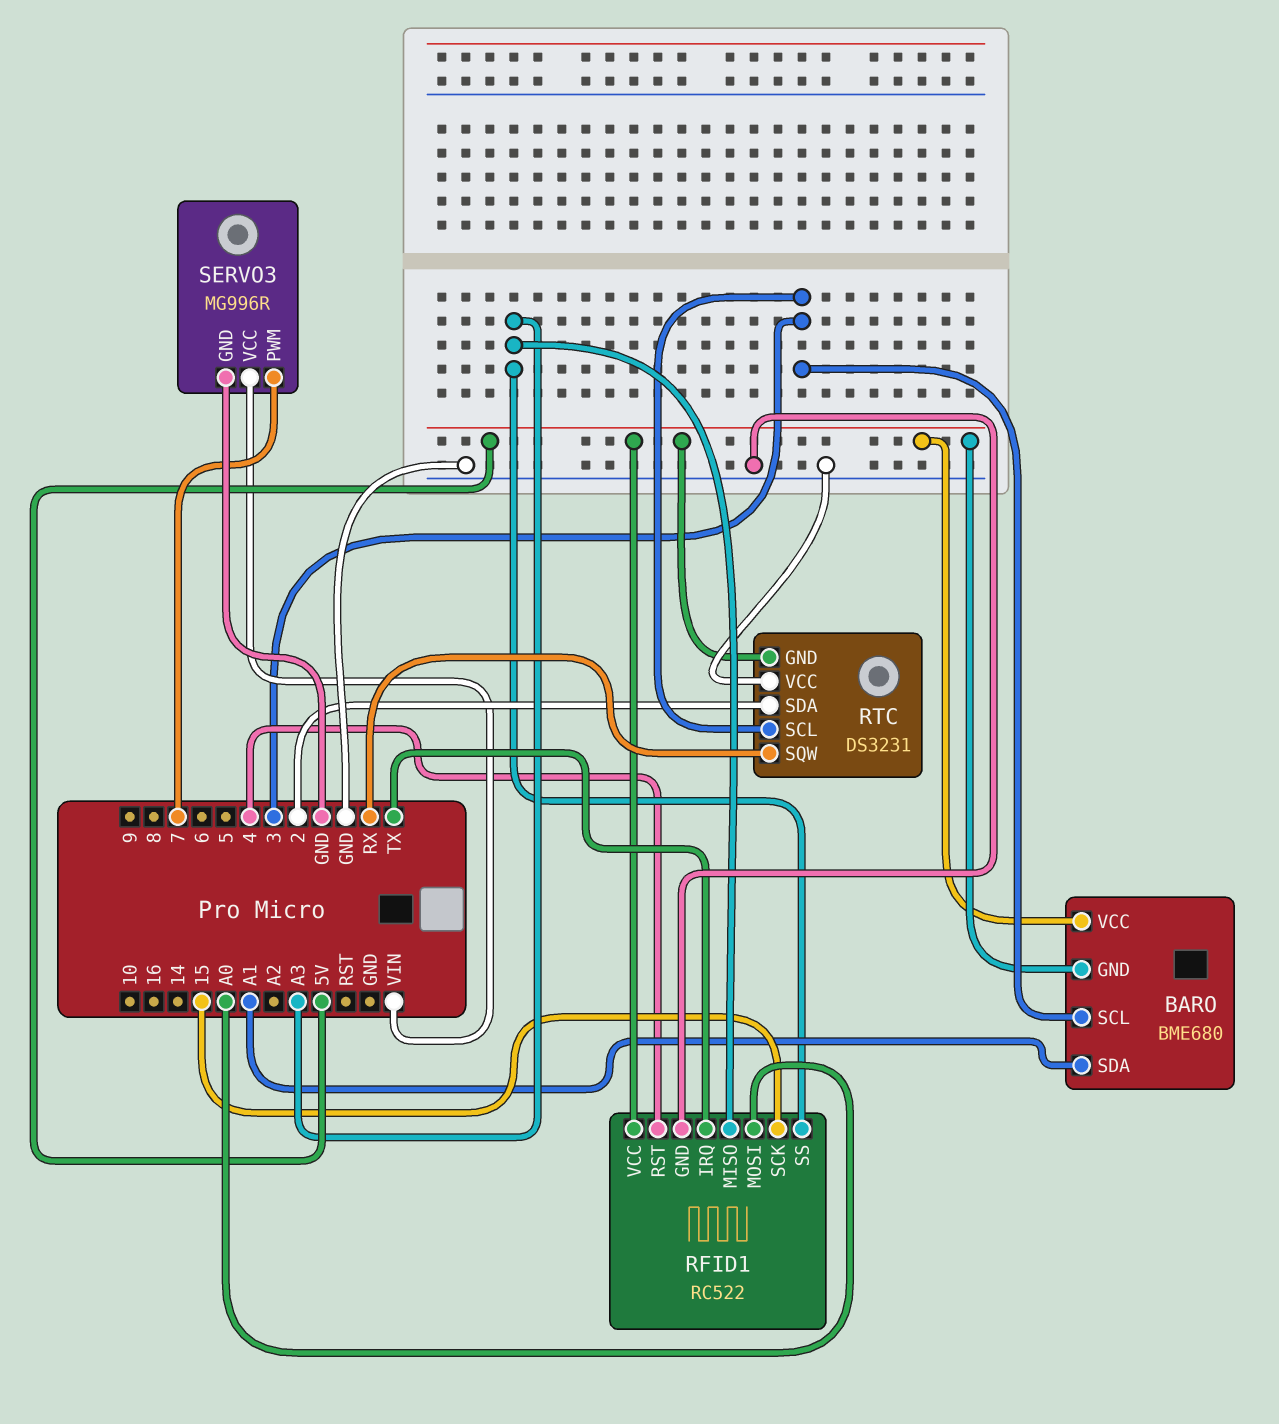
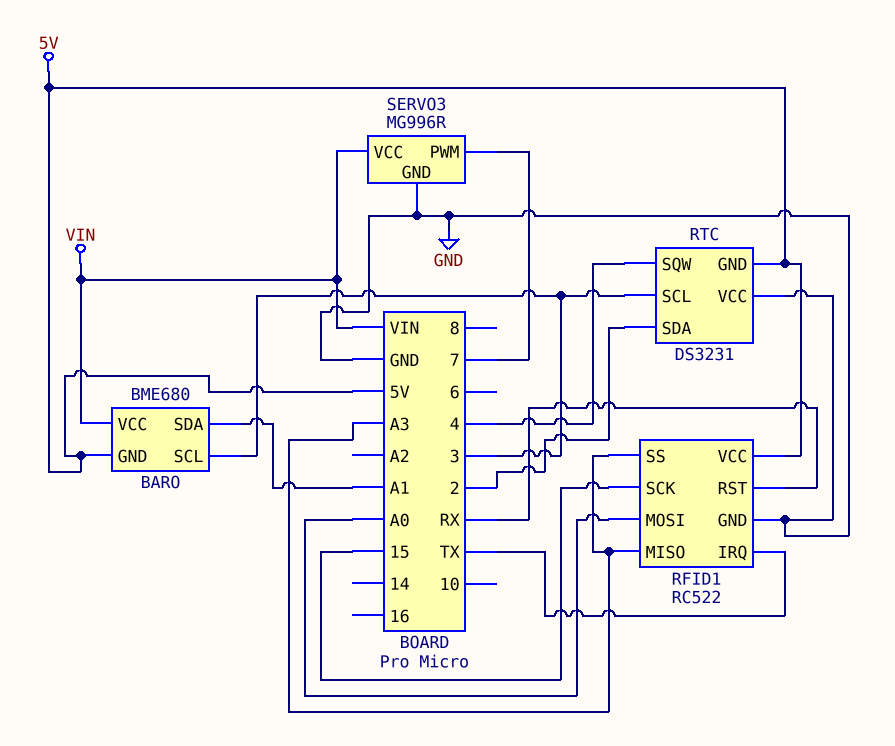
BARO pin VCC: 5V -> VIN
RFID1 pin RST: 4 -> RX
RTC pin SQW: RX -> 4

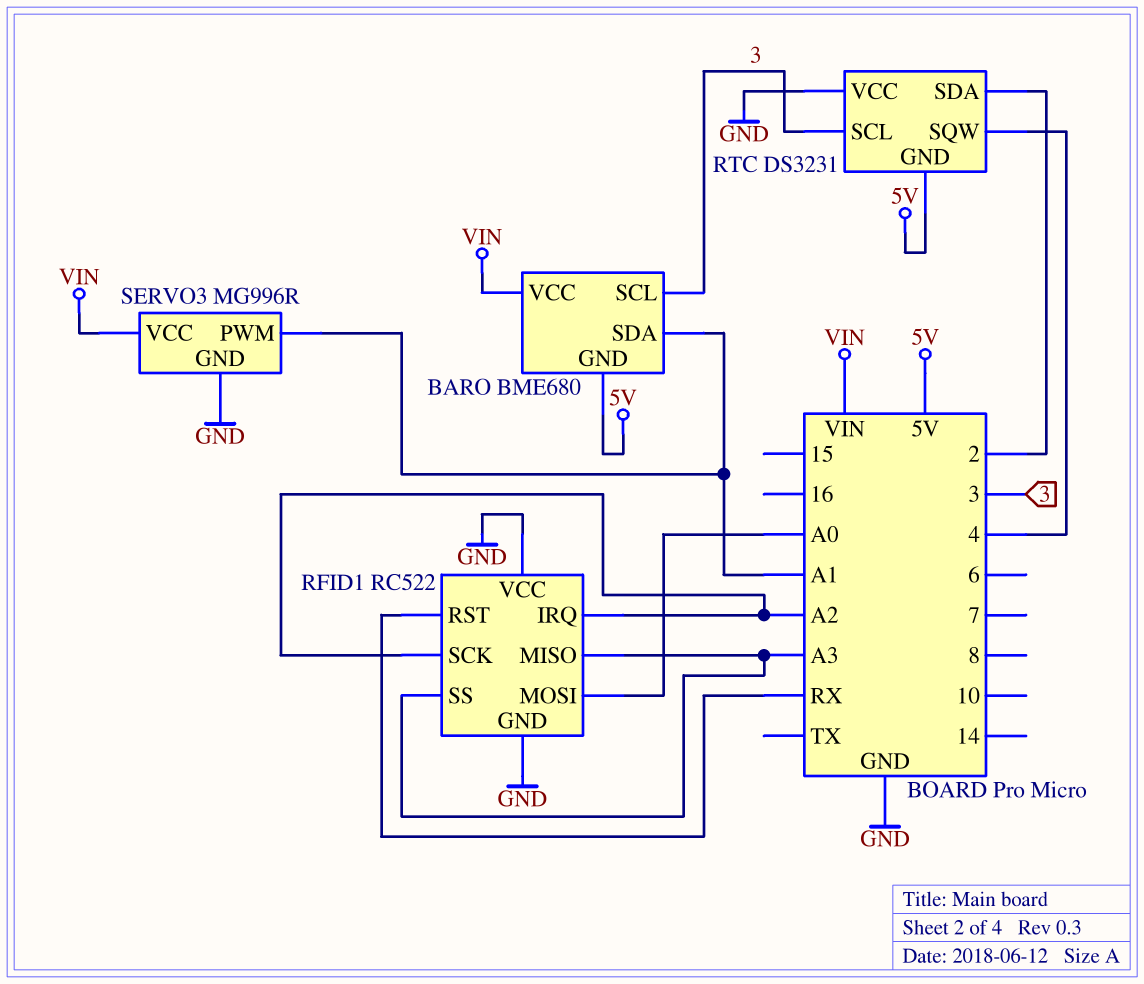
RFID1 pin IRQ: TX -> A2
RFID1 pin SCK: 15 -> A2
RFID1 pin VCC: 5V -> GND
SERVO3 pin PWM: 7 -> A1

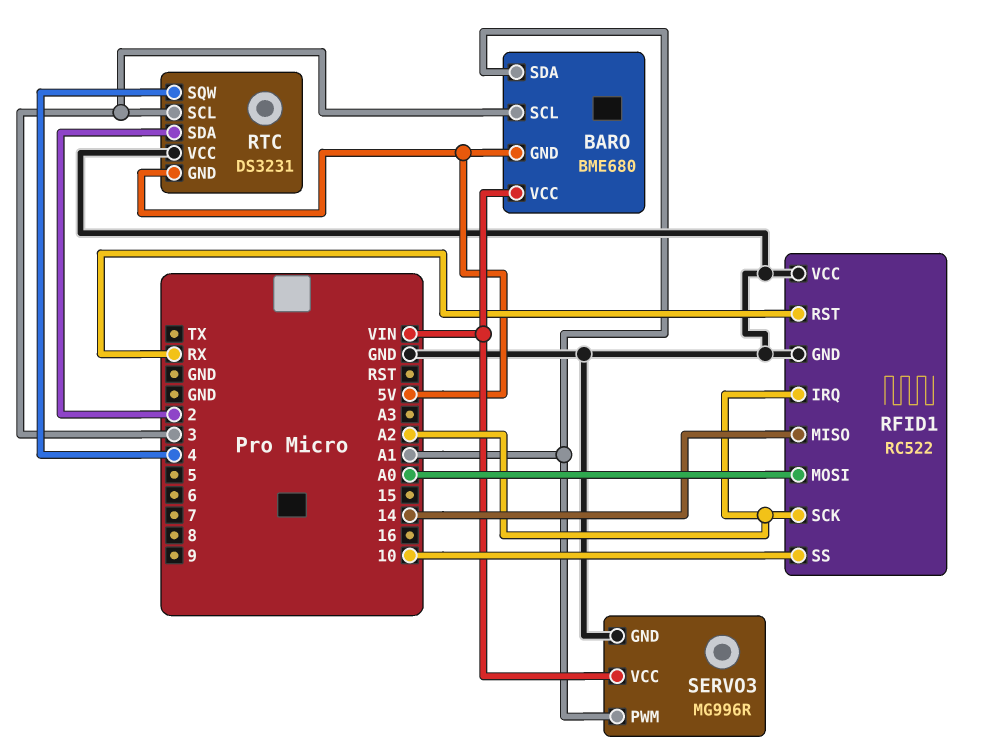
RFID1 pin MISO: A3 -> 14
RFID1 pin SS: A3 -> 10

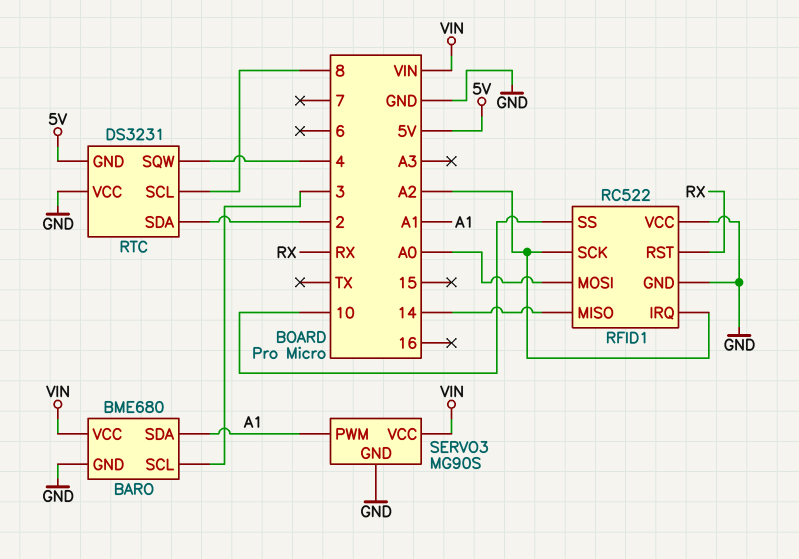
BARO pin GND: 5V -> GND
RTC pin SCL: 3 -> 8
SERVO3: MG996R -> MG90S

